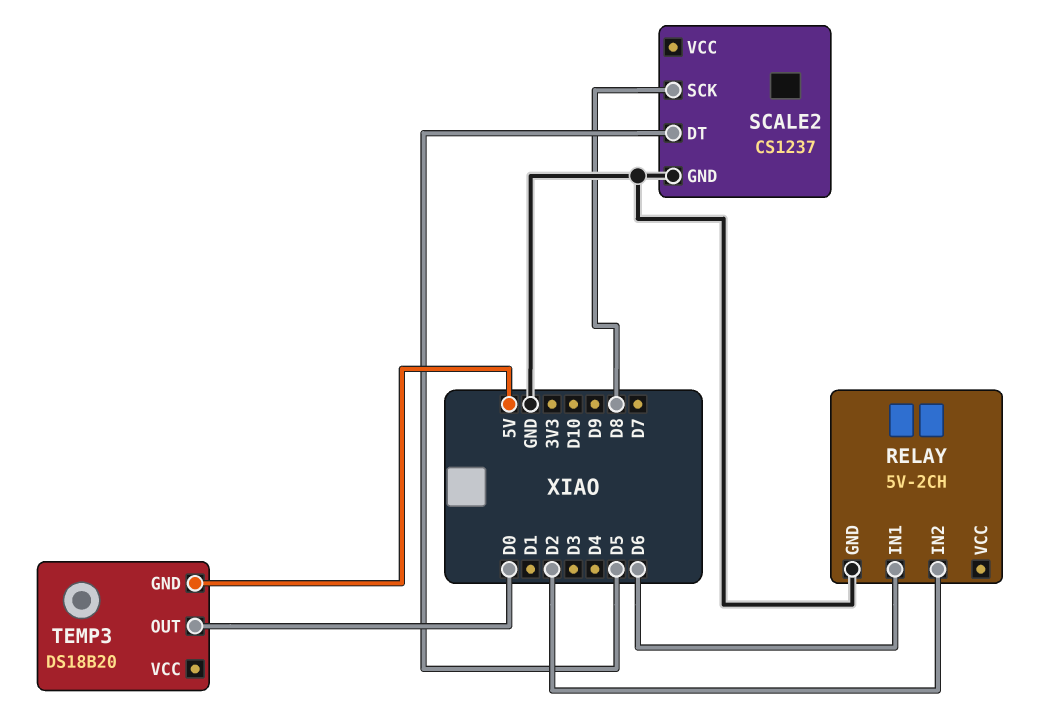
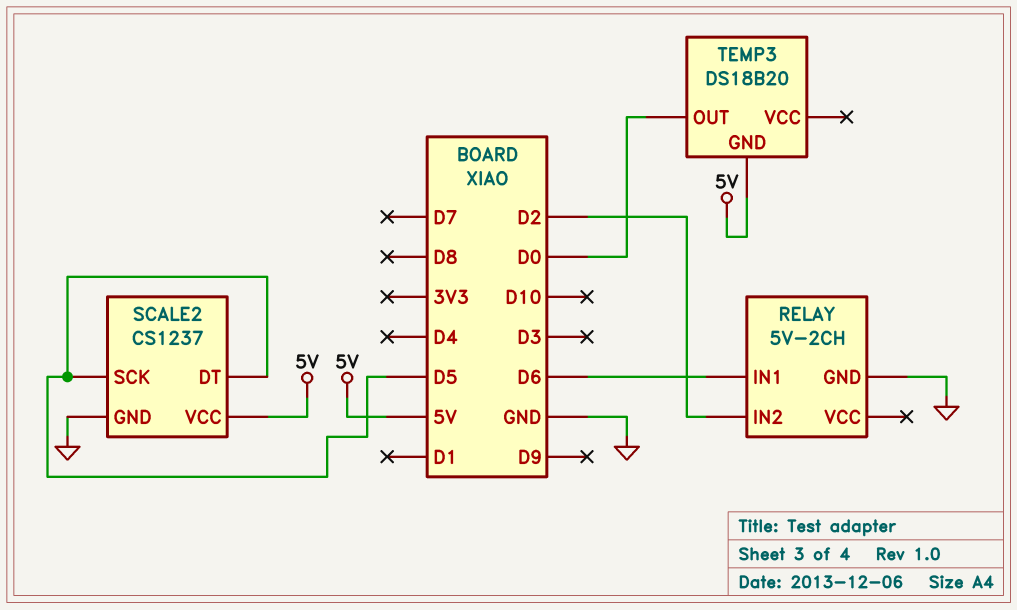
SCALE2 pin SCK: D8 -> D5
SCALE2 pin VCC: none -> 5V

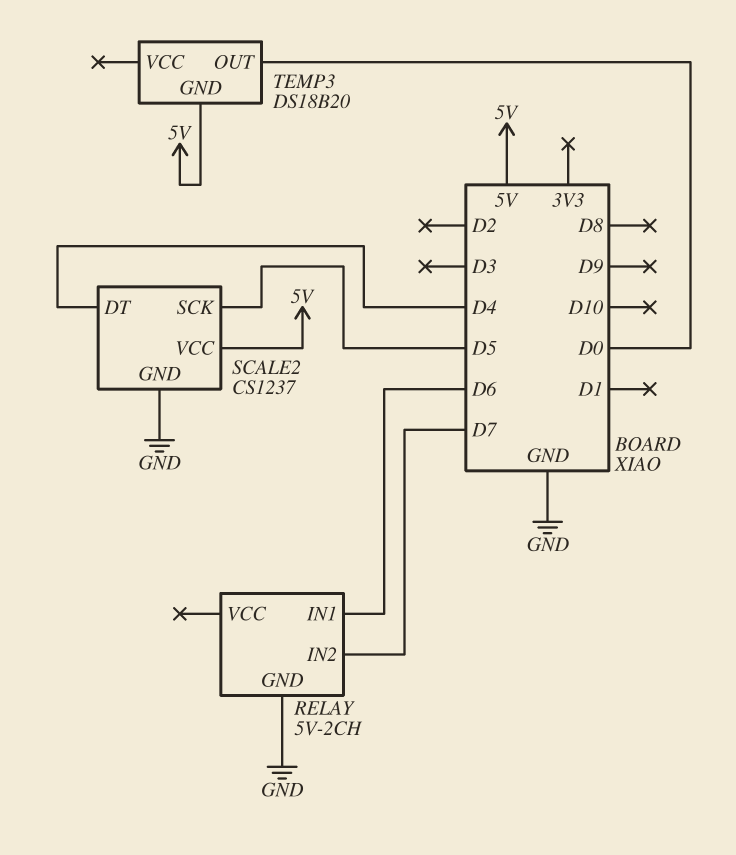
RELAY pin IN2: D2 -> D7
SCALE2 pin DT: D5 -> D4

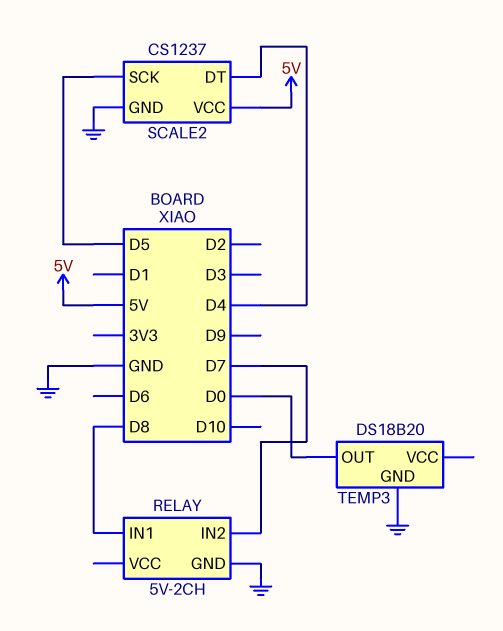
RELAY pin IN1: D6 -> D8
TEMP3 pin GND: 5V -> GND

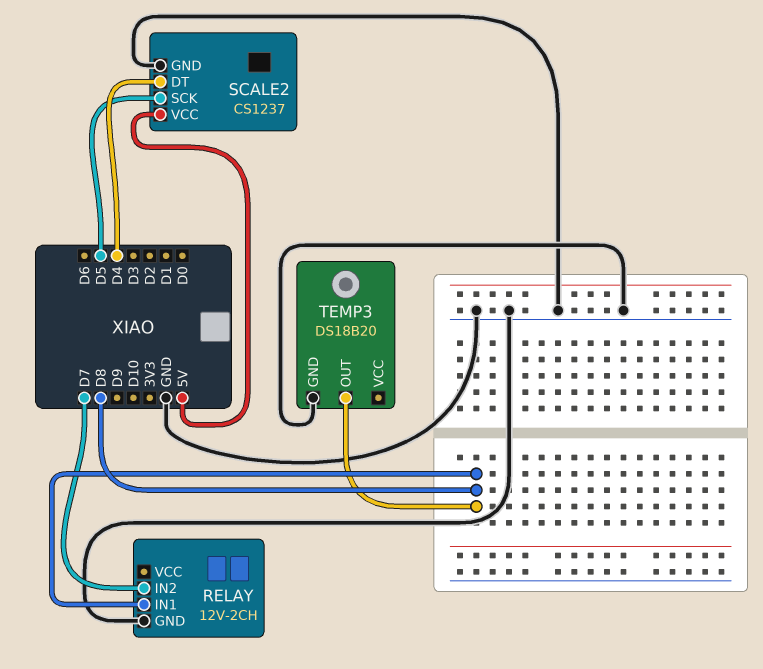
RELAY: 5V-2CH -> 12V-2CH
TEMP3 pin OUT: D0 -> D8

